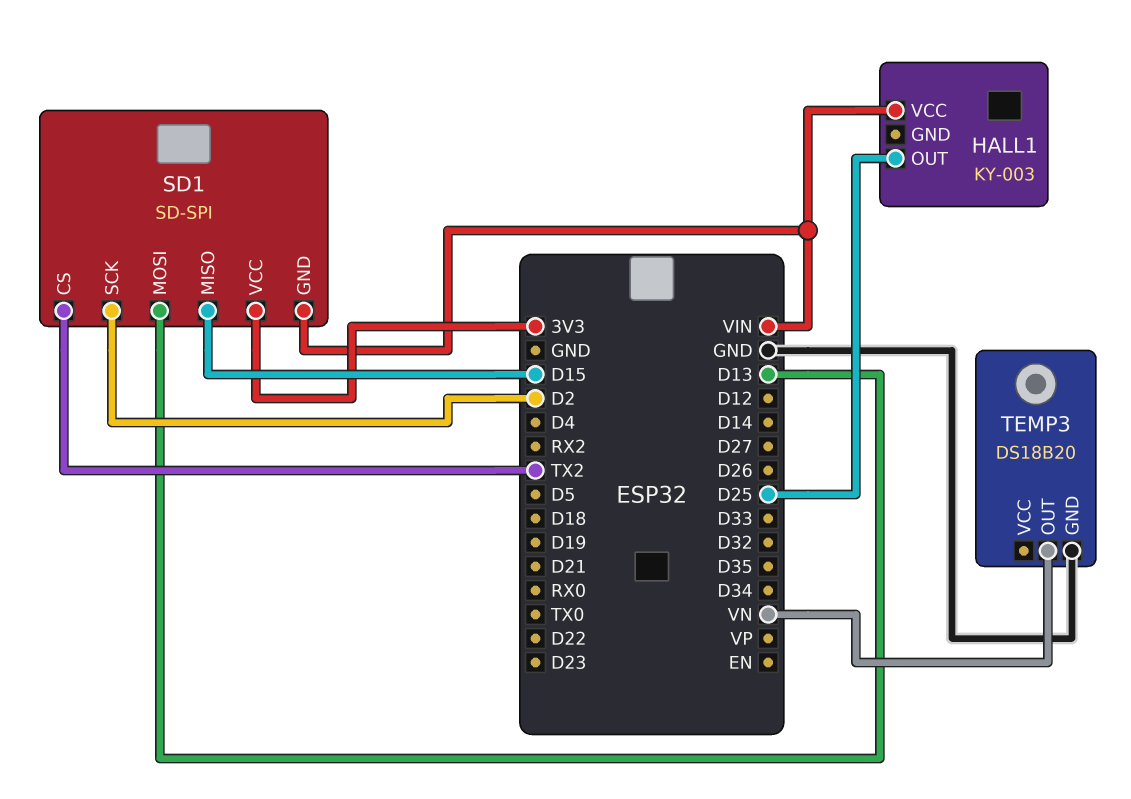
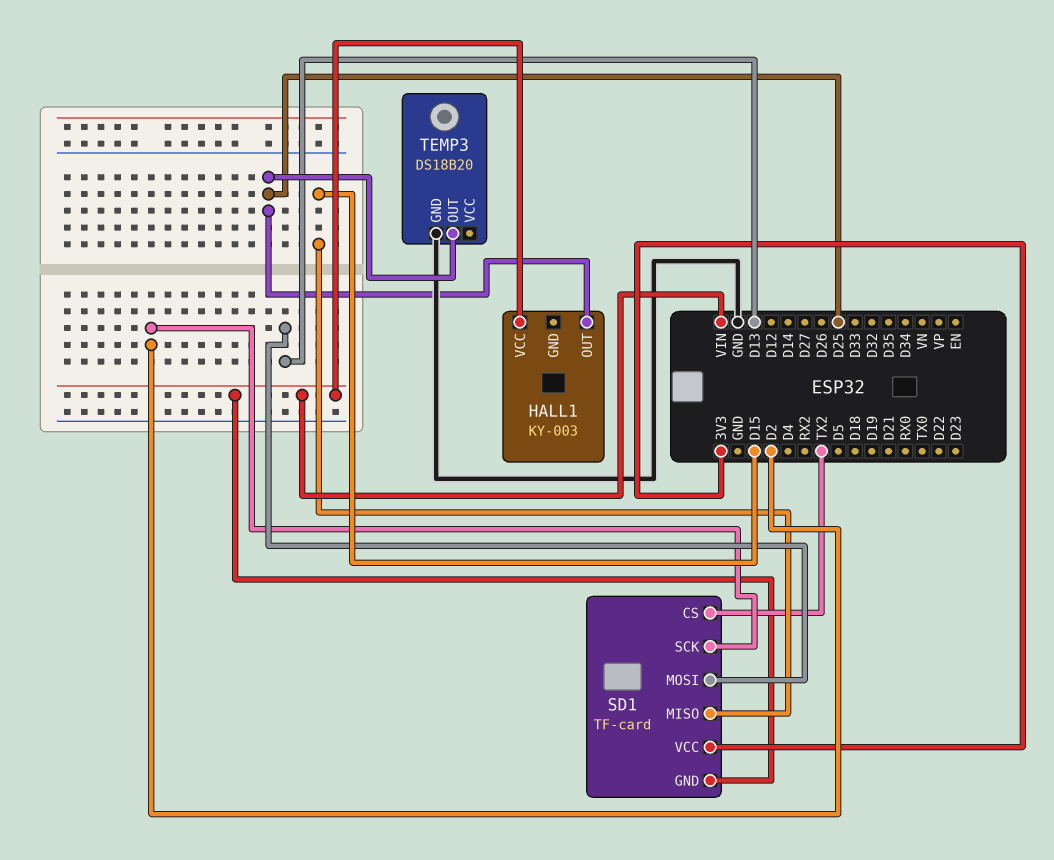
SD1: SD-SPI -> TF-card
TEMP3 pin OUT: VN -> D25

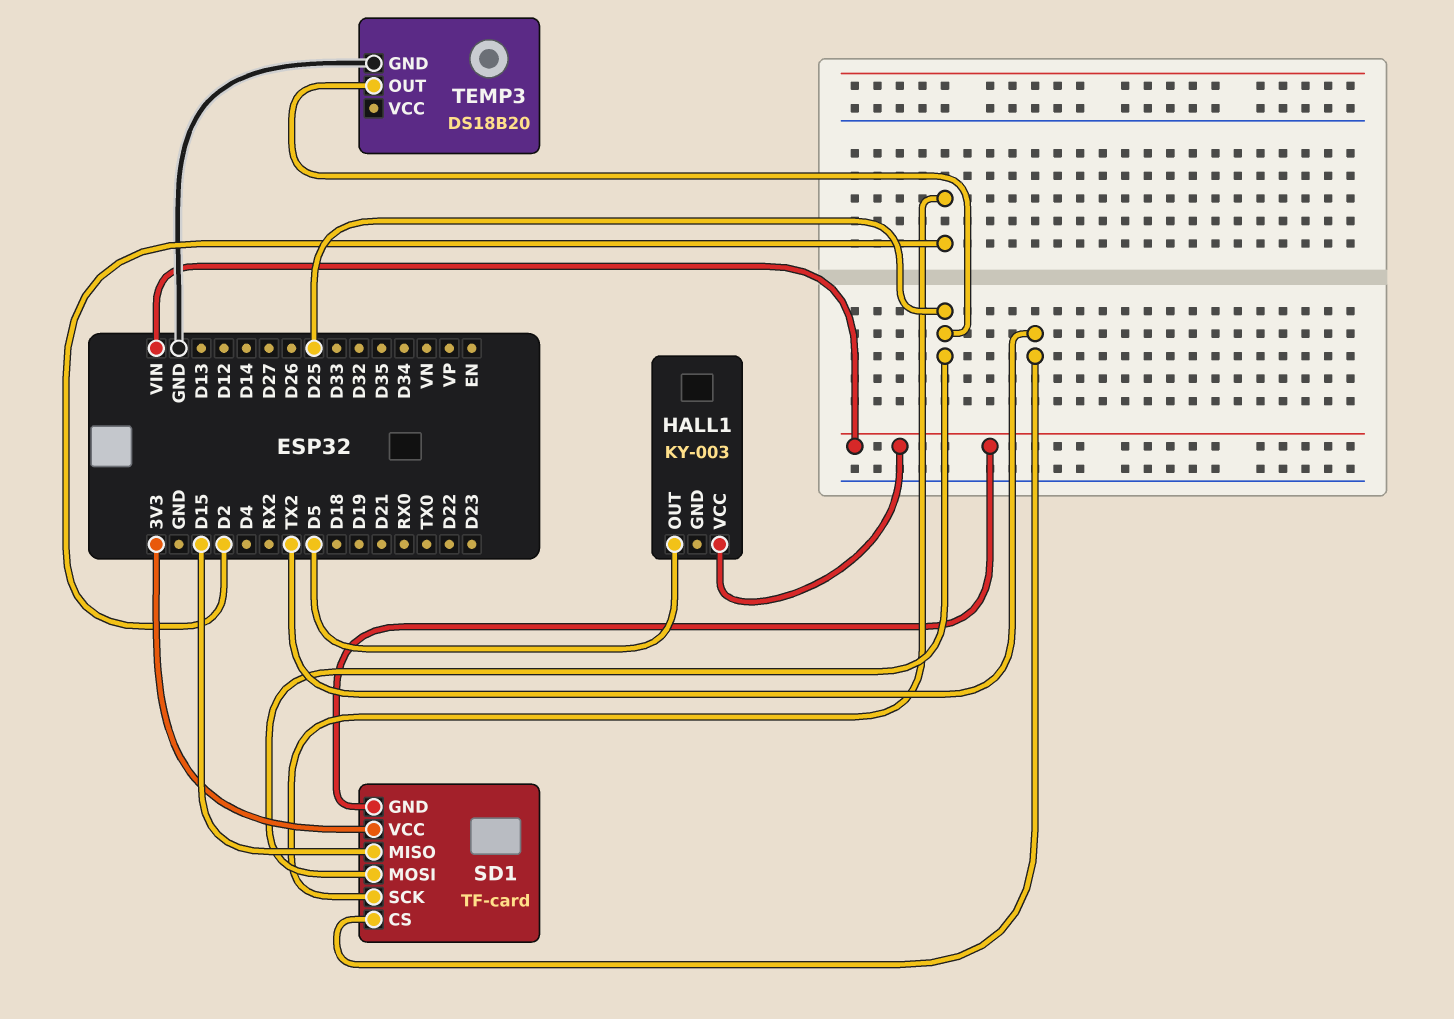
HALL1 pin OUT: D25 -> D5
SD1 pin MOSI: D13 -> D25

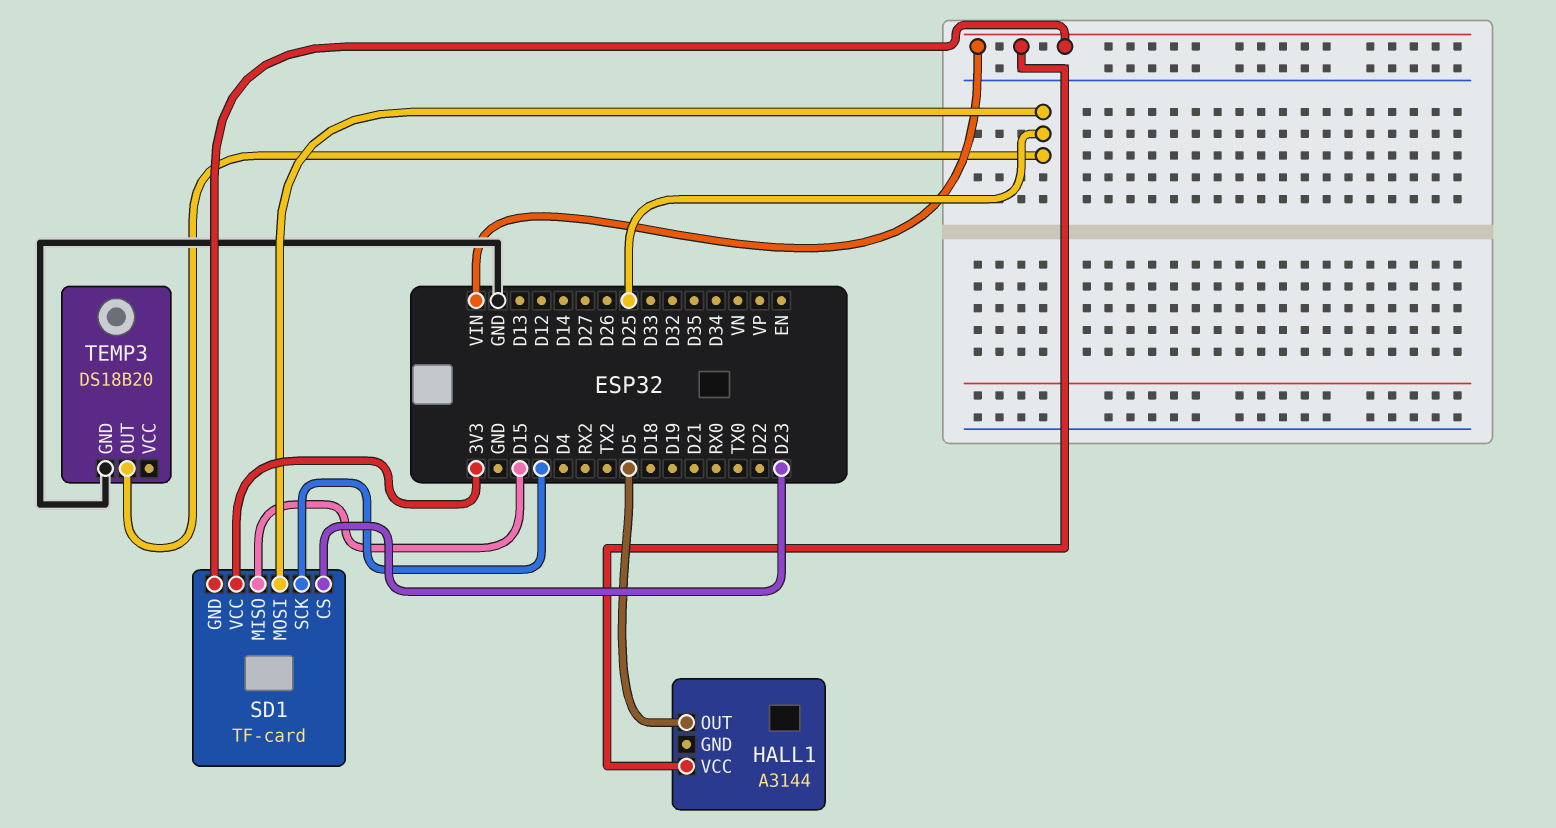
HALL1: KY-003 -> A3144
SD1 pin CS: TX2 -> D23

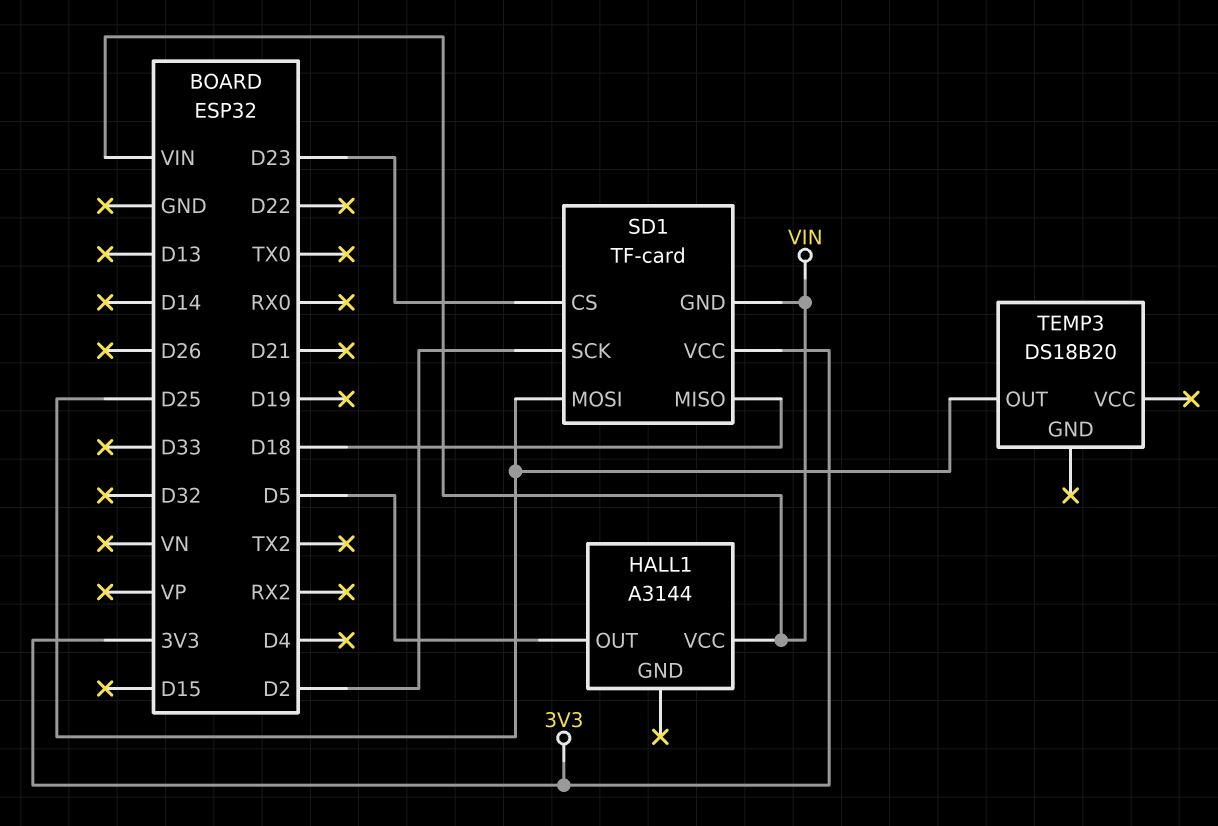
SD1 pin MISO: D15 -> D18
TEMP3 pin GND: GND -> none

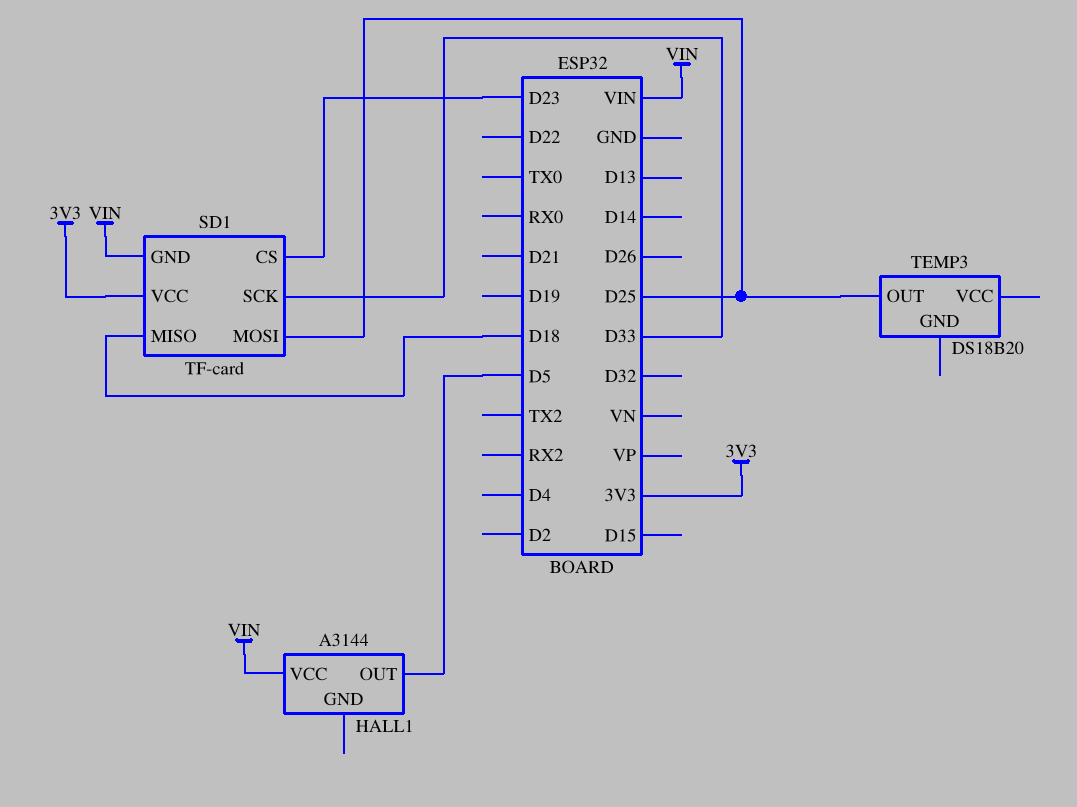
SD1 pin SCK: D2 -> D33

